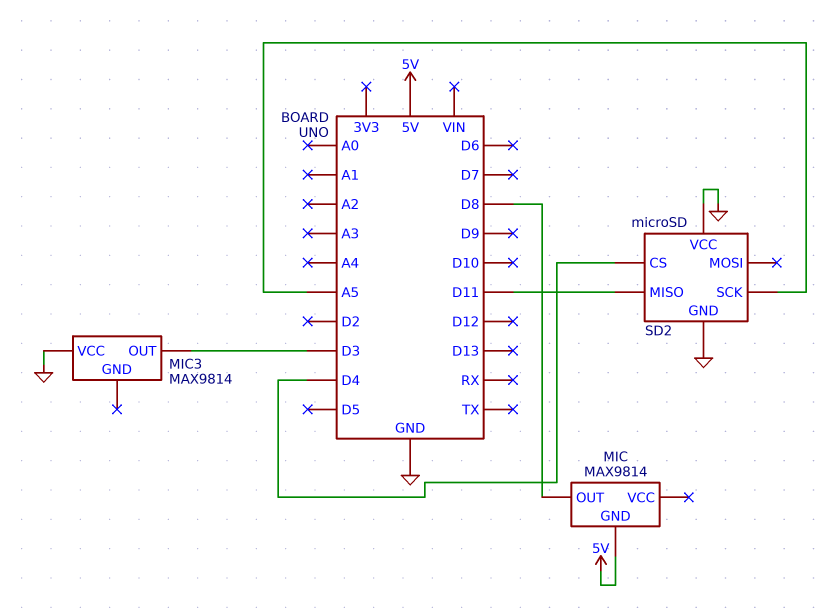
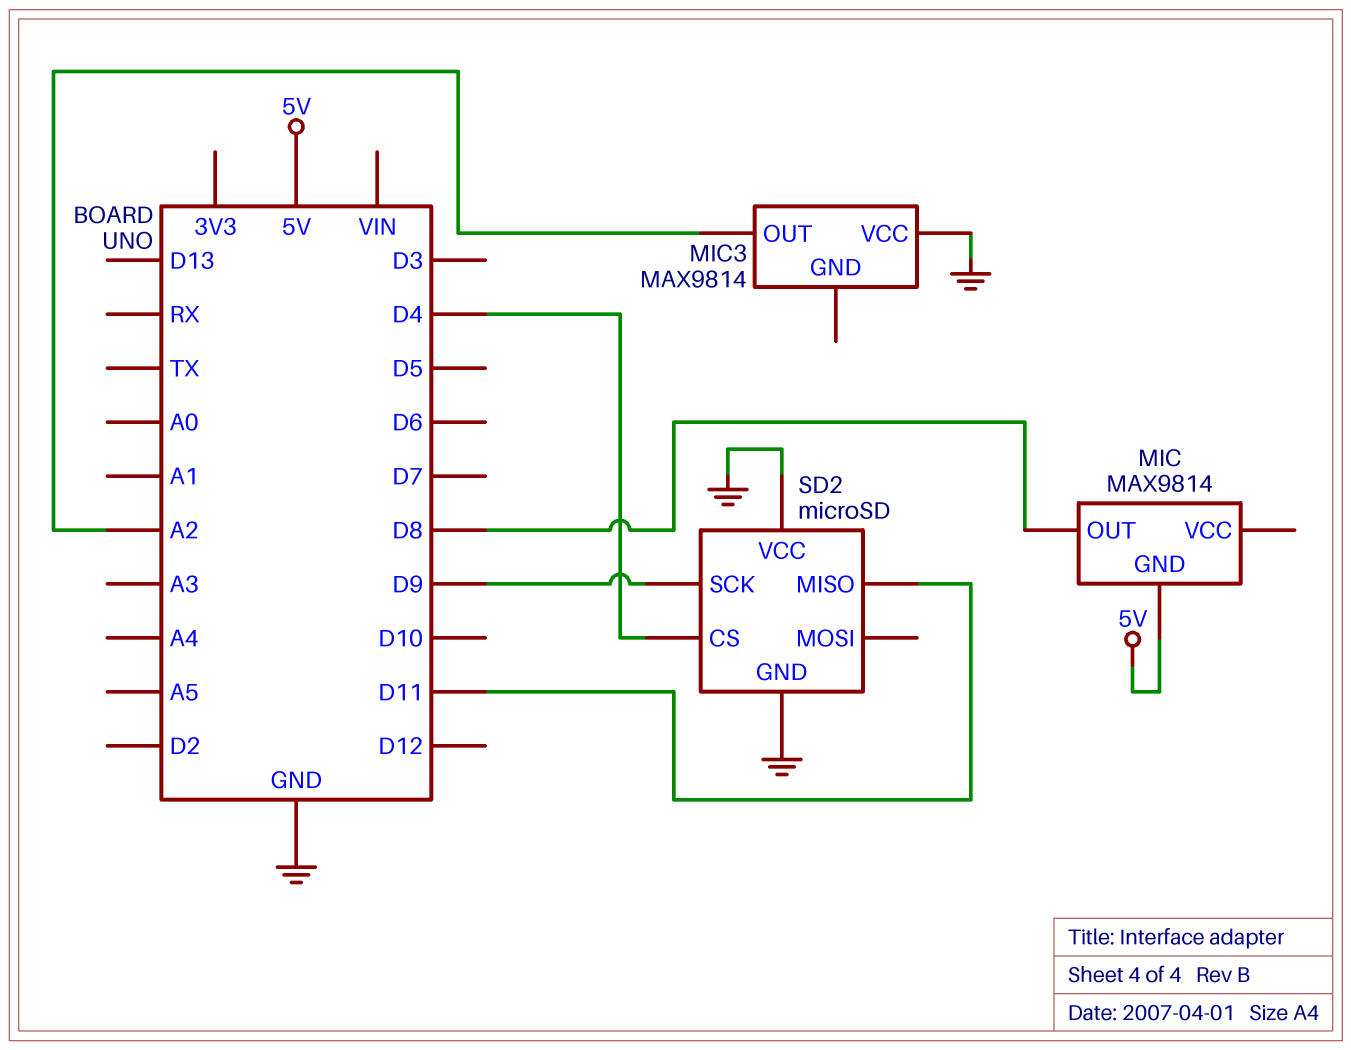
MIC3 pin OUT: D3 -> A2
SD2 pin SCK: A5 -> D9

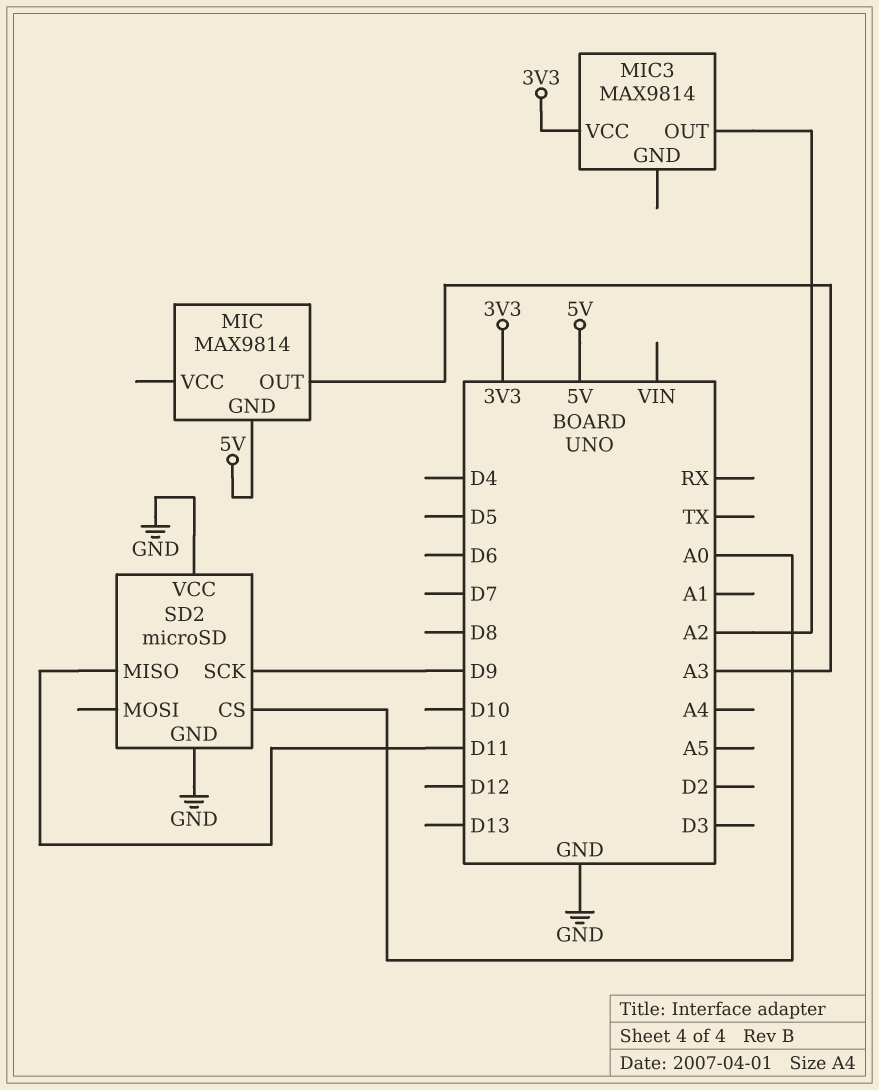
MIC pin OUT: D8 -> A3
MIC3 pin VCC: GND -> 3V3
SD2 pin CS: D4 -> A0

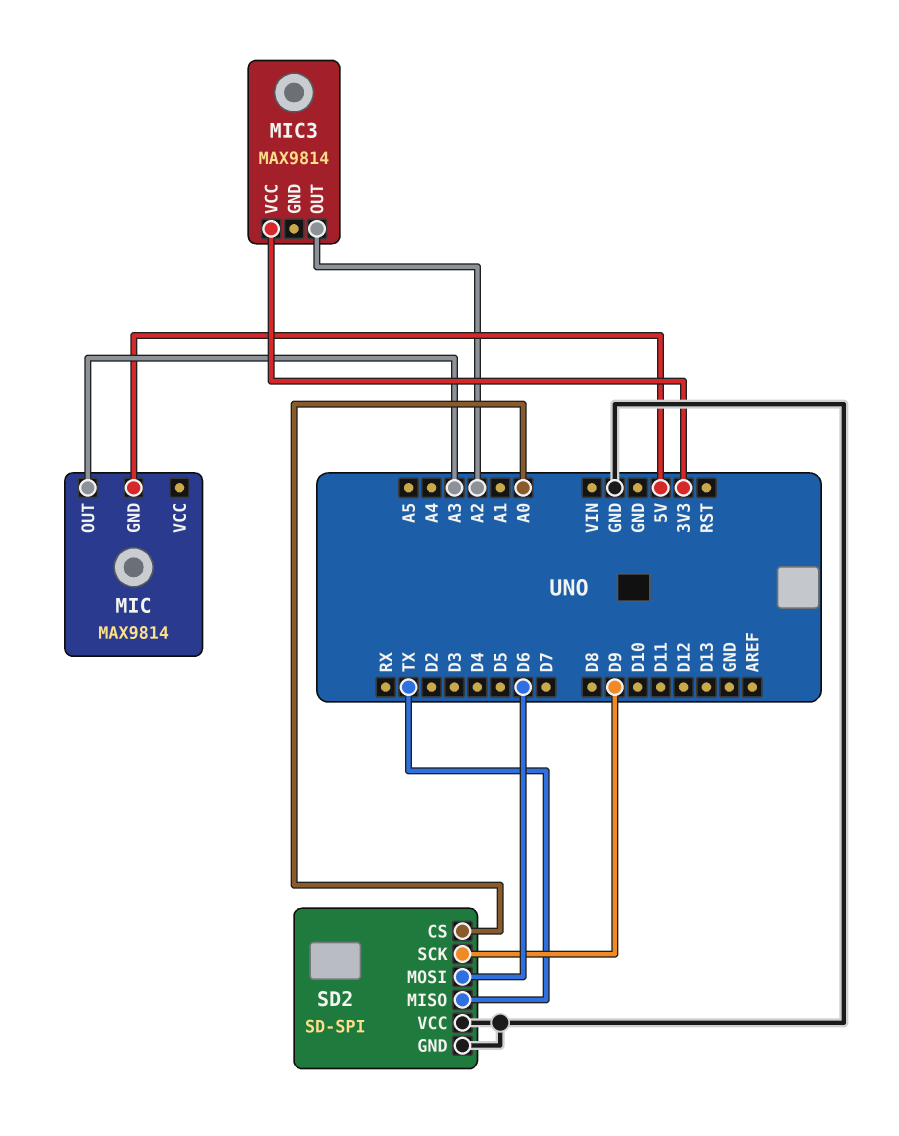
SD2: microSD -> SD-SPI
SD2 pin MISO: D11 -> TX
SD2 pin MOSI: none -> D6

